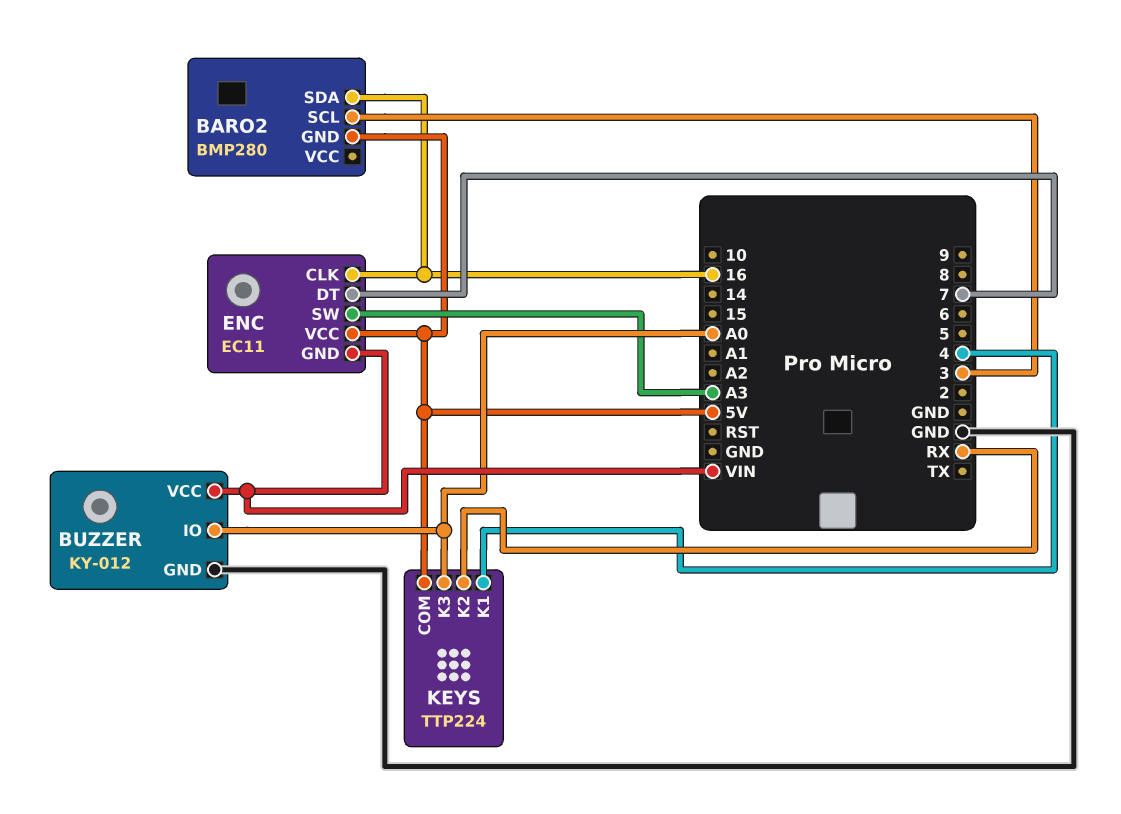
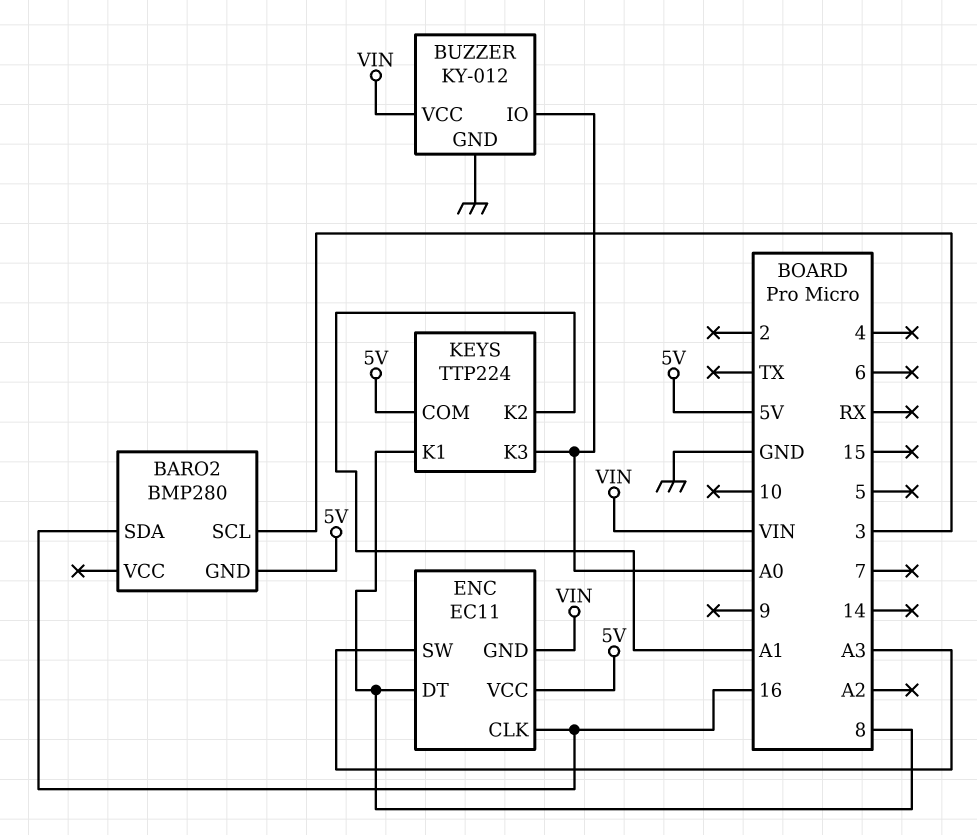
ENC pin DT: 7 -> 8
KEYS pin K1: 4 -> 8
KEYS pin K2: RX -> A1

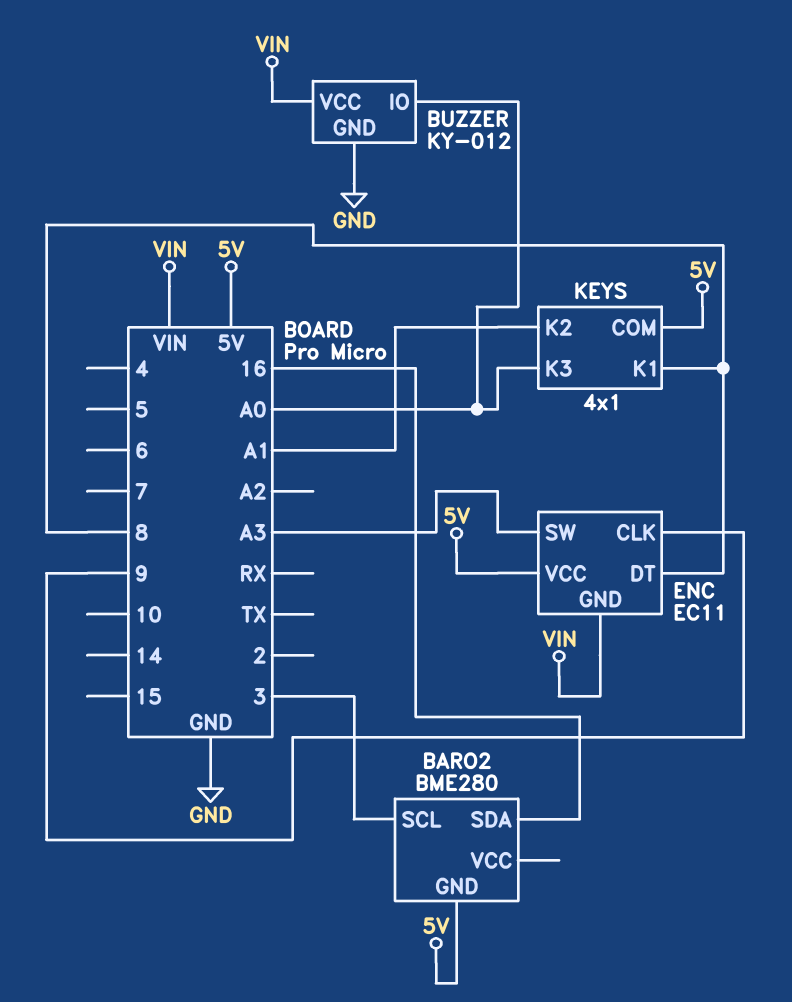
BARO2: BMP280 -> BME280
ENC pin CLK: 16 -> 9
KEYS: TTP224 -> 4x1

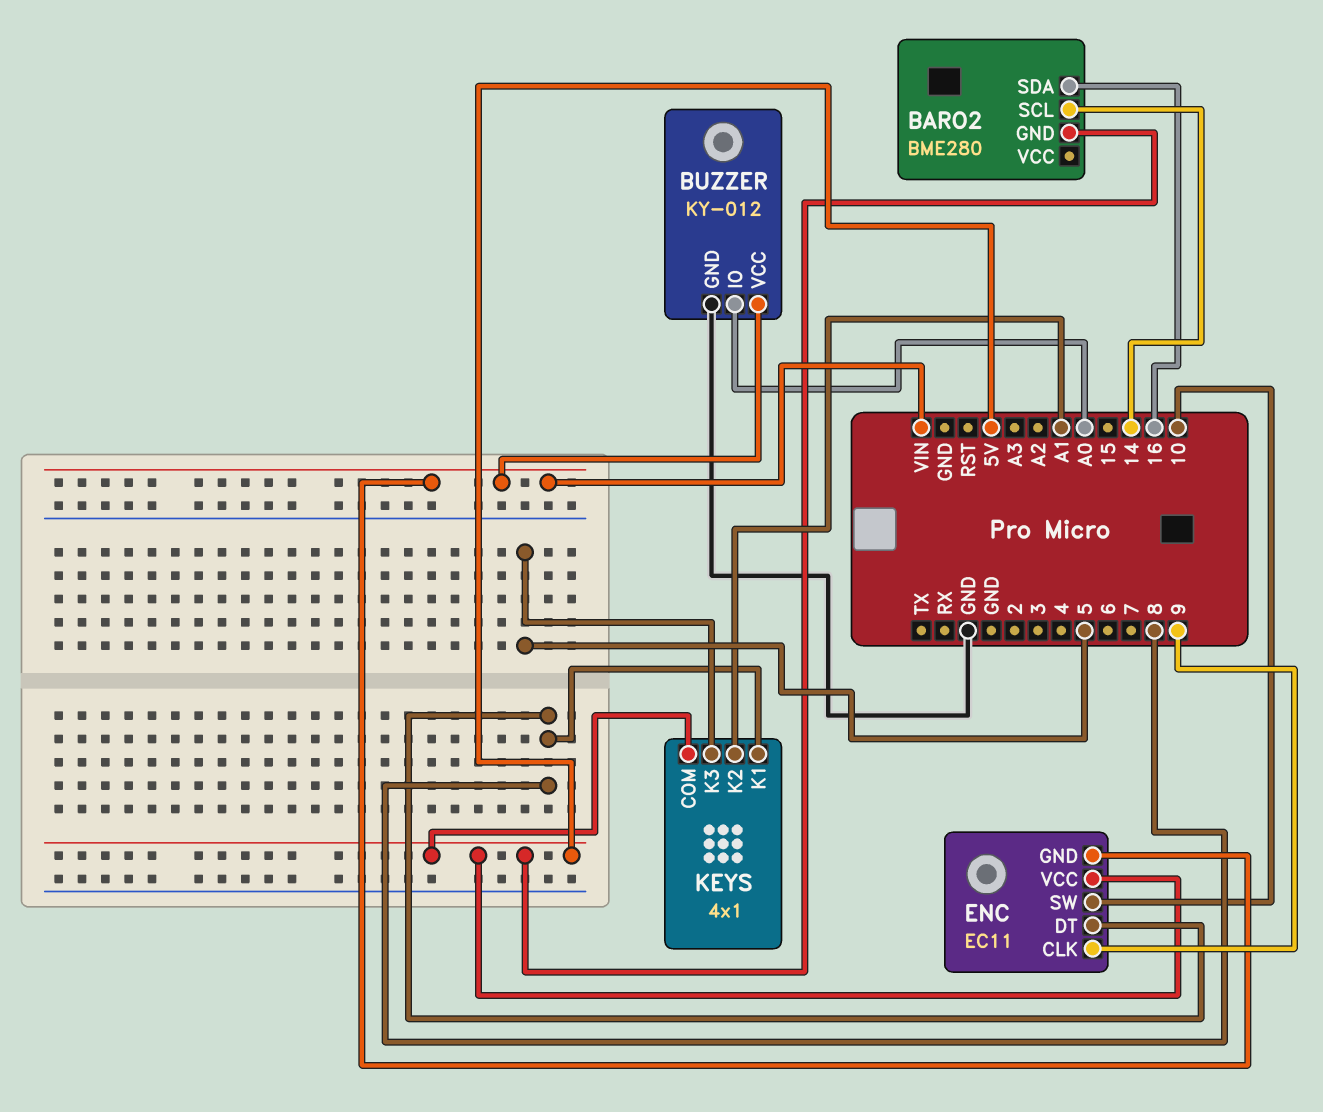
BARO2 pin SCL: 3 -> 14
ENC pin SW: A3 -> 10
KEYS pin K3: A0 -> 5

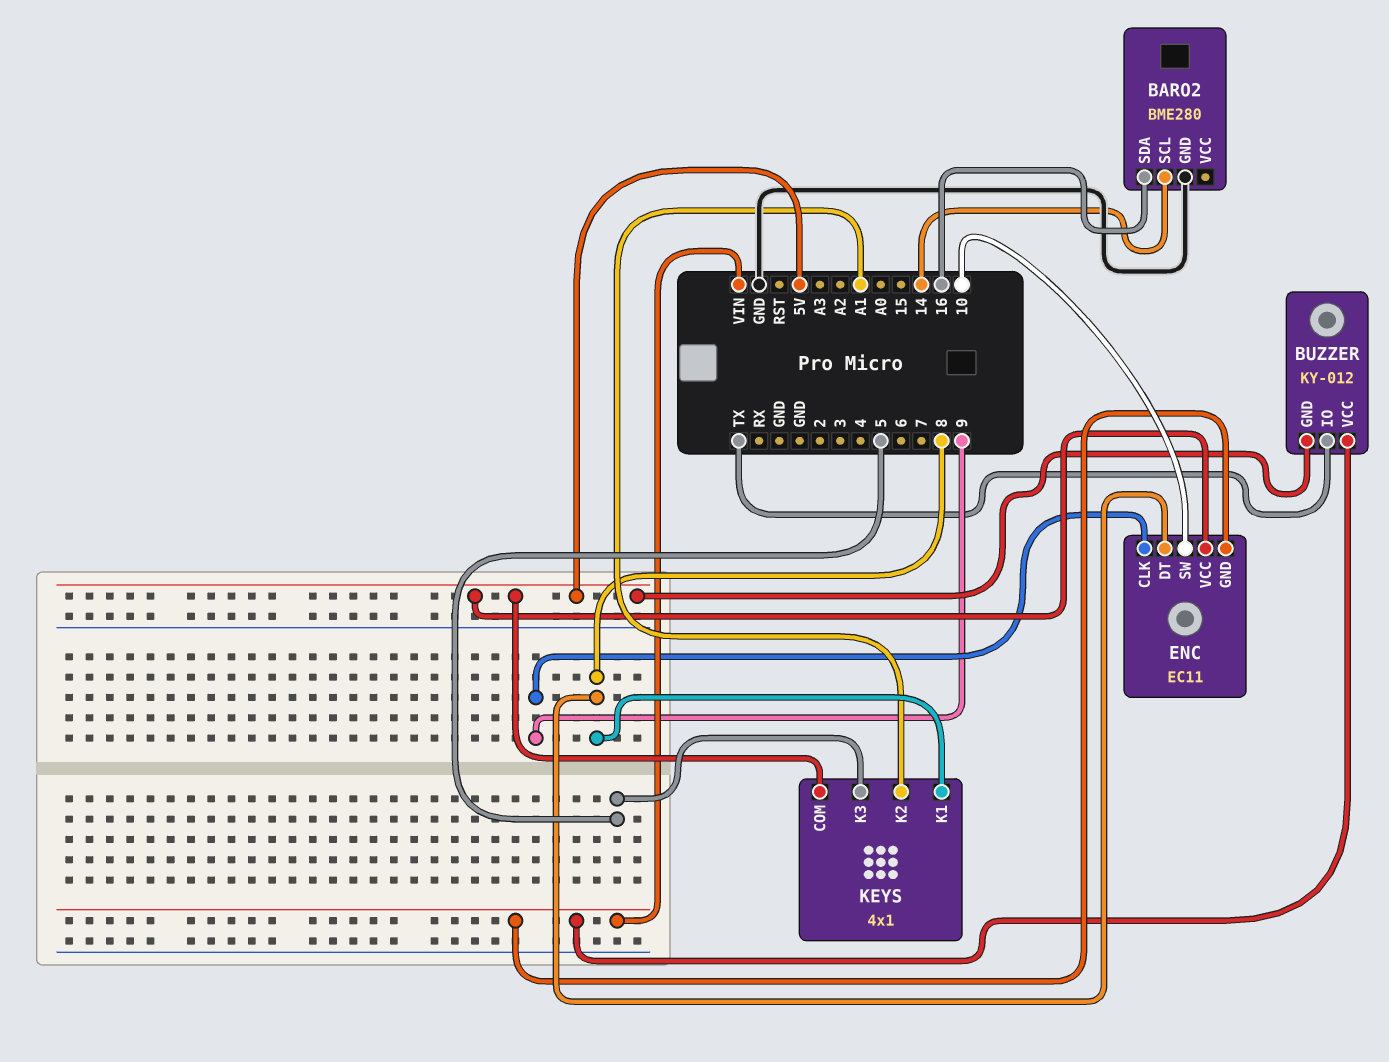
BARO2 pin GND: 5V -> GND
BUZZER pin GND: GND -> 5V
BUZZER pin IO: A0 -> TX

